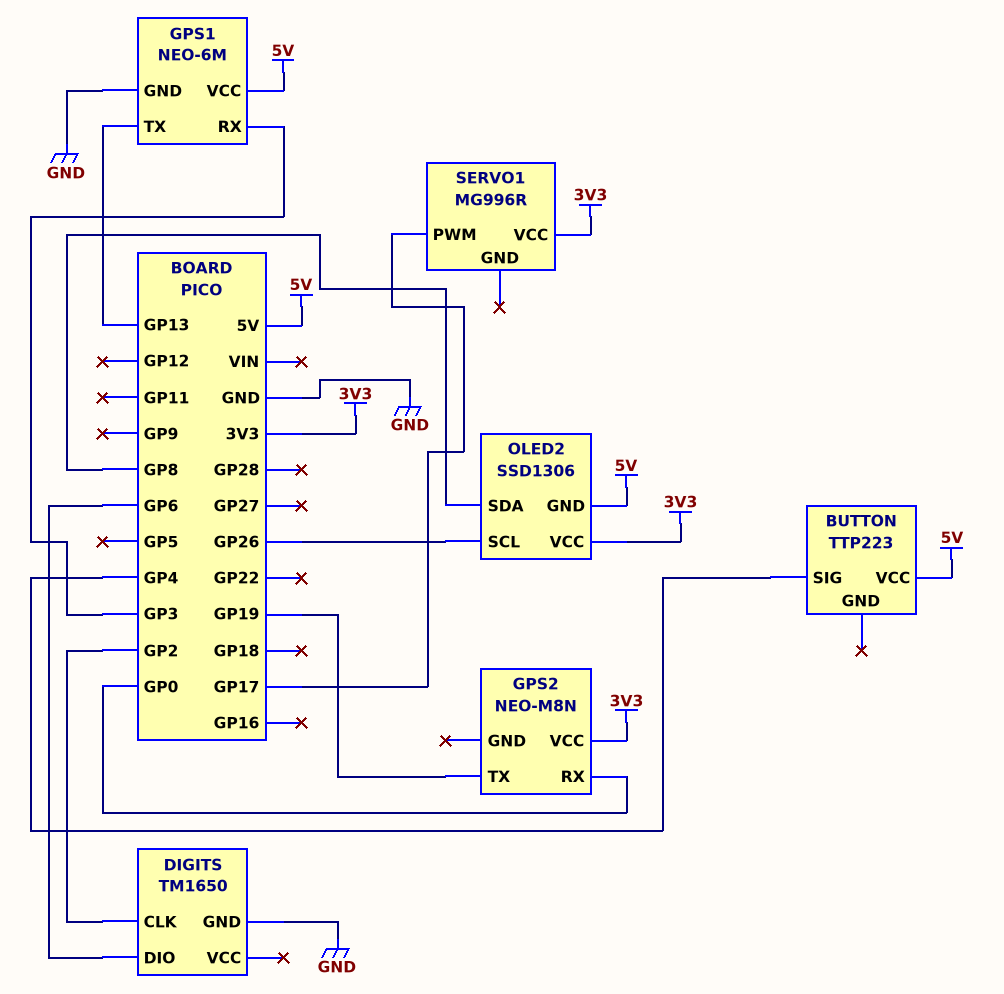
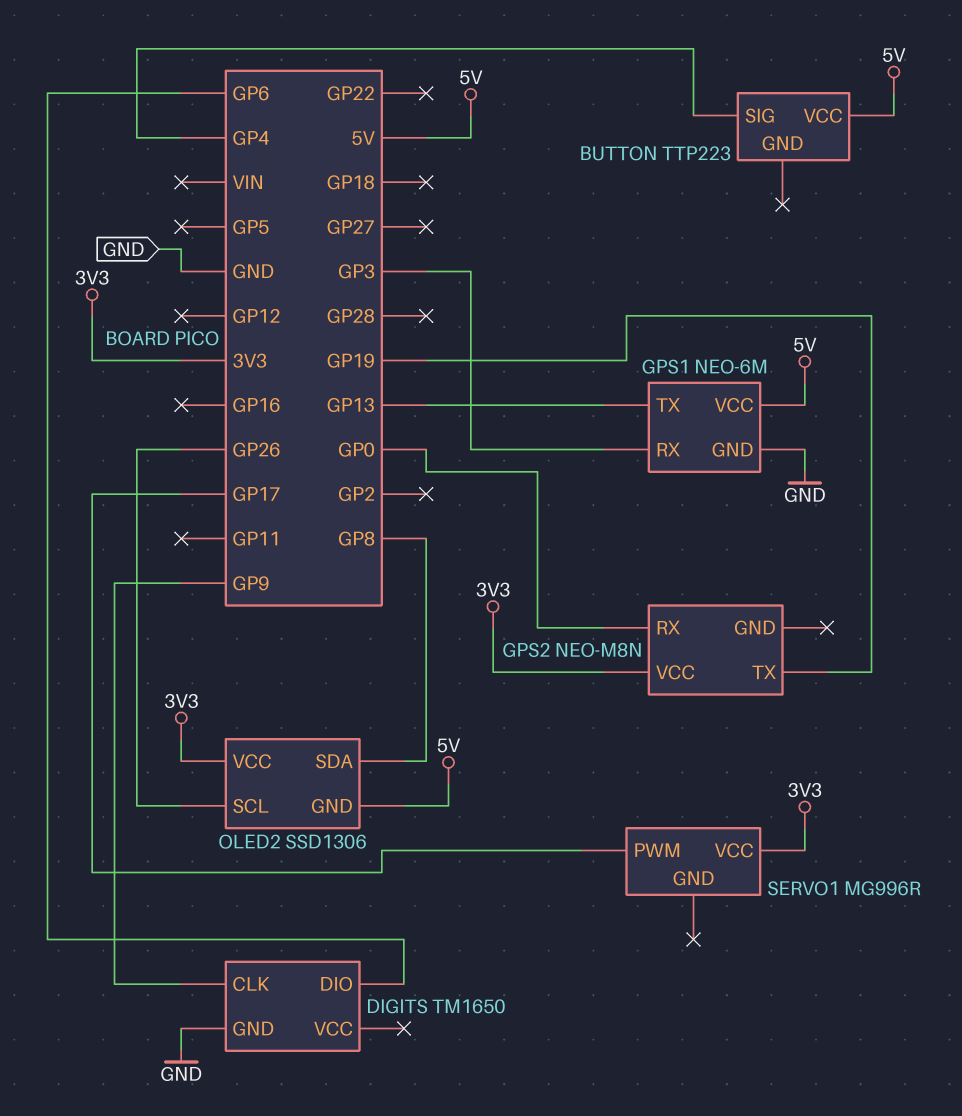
DIGITS pin CLK: GP2 -> GP9

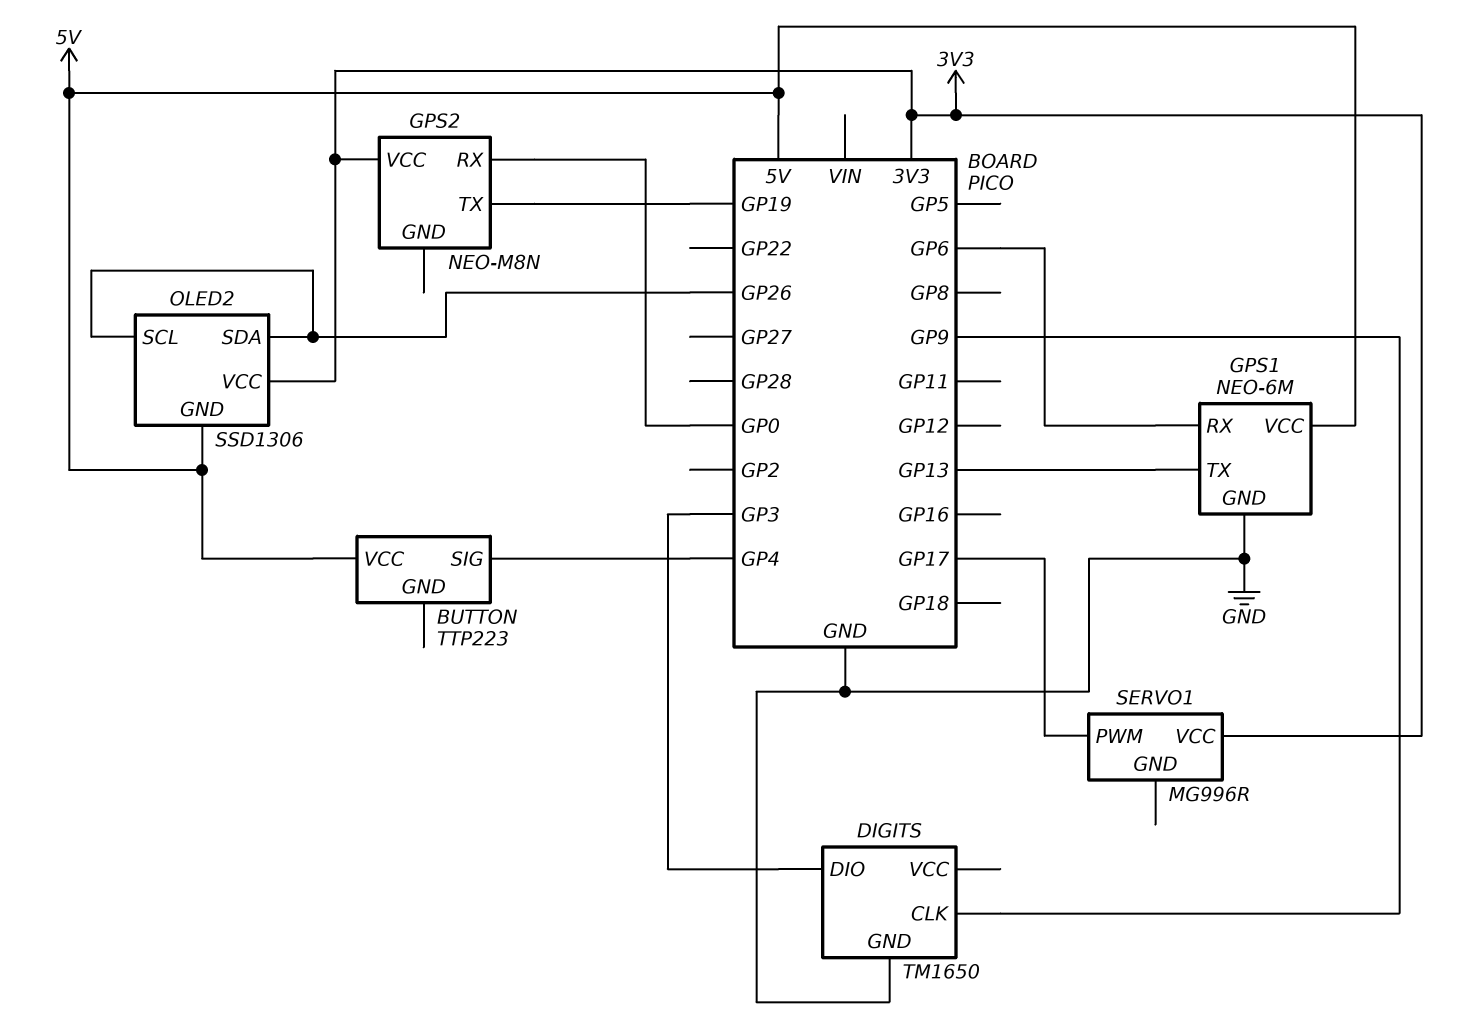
DIGITS pin DIO: GP6 -> GP3
GPS1 pin RX: GP3 -> GP6
OLED2 pin SDA: GP8 -> GP26

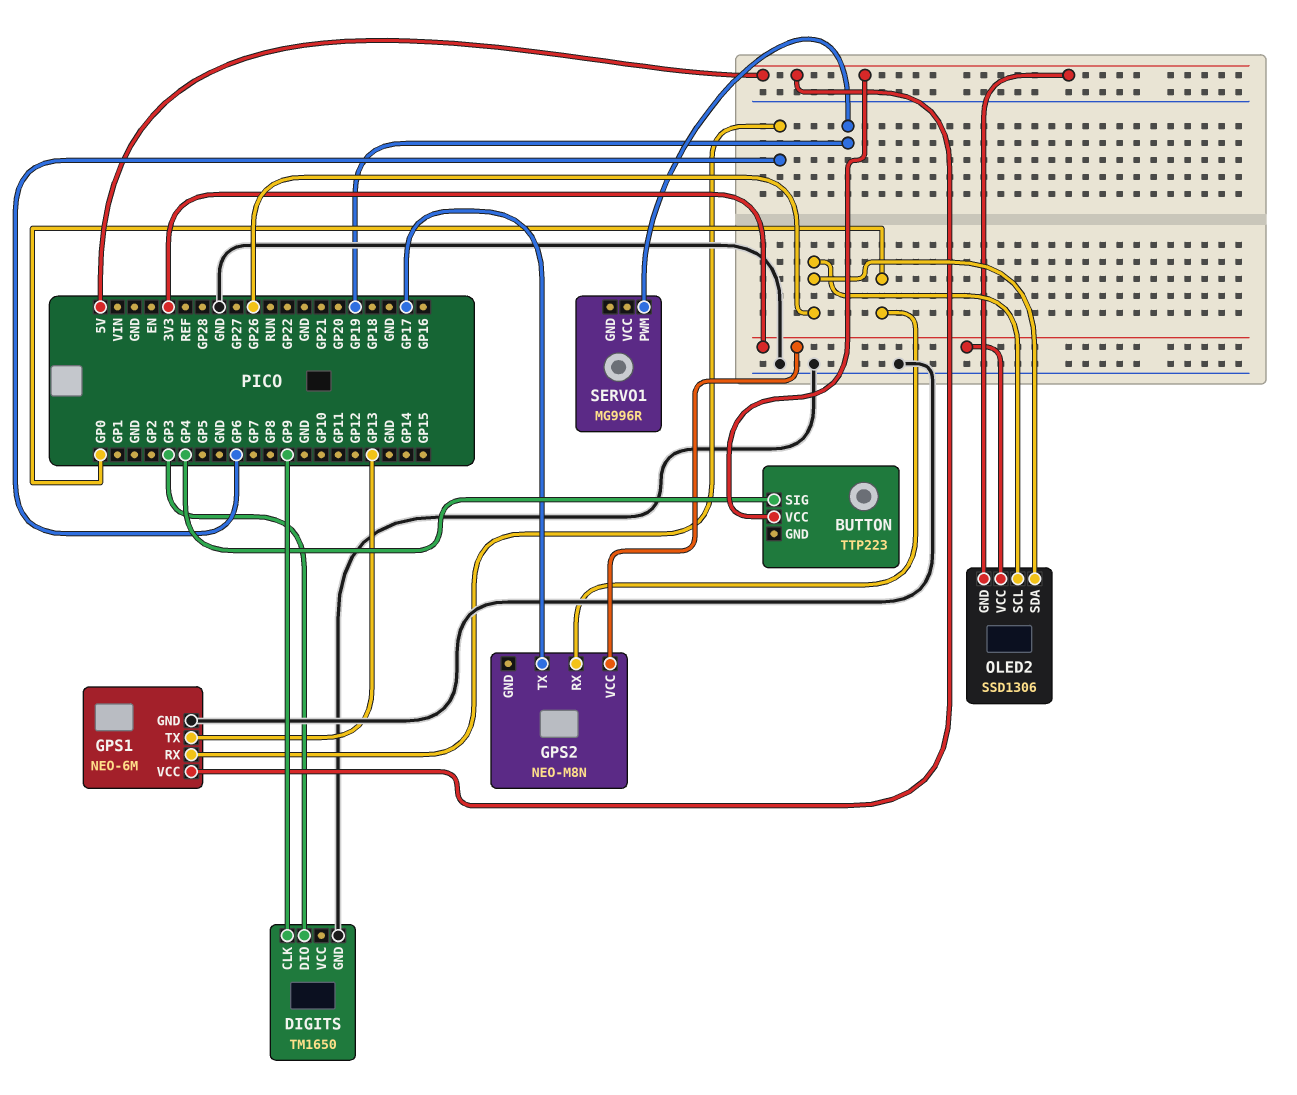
GPS2 pin TX: GP19 -> GP17
SERVO1 pin PWM: GP17 -> GP19
SERVO1 pin VCC: 3V3 -> none

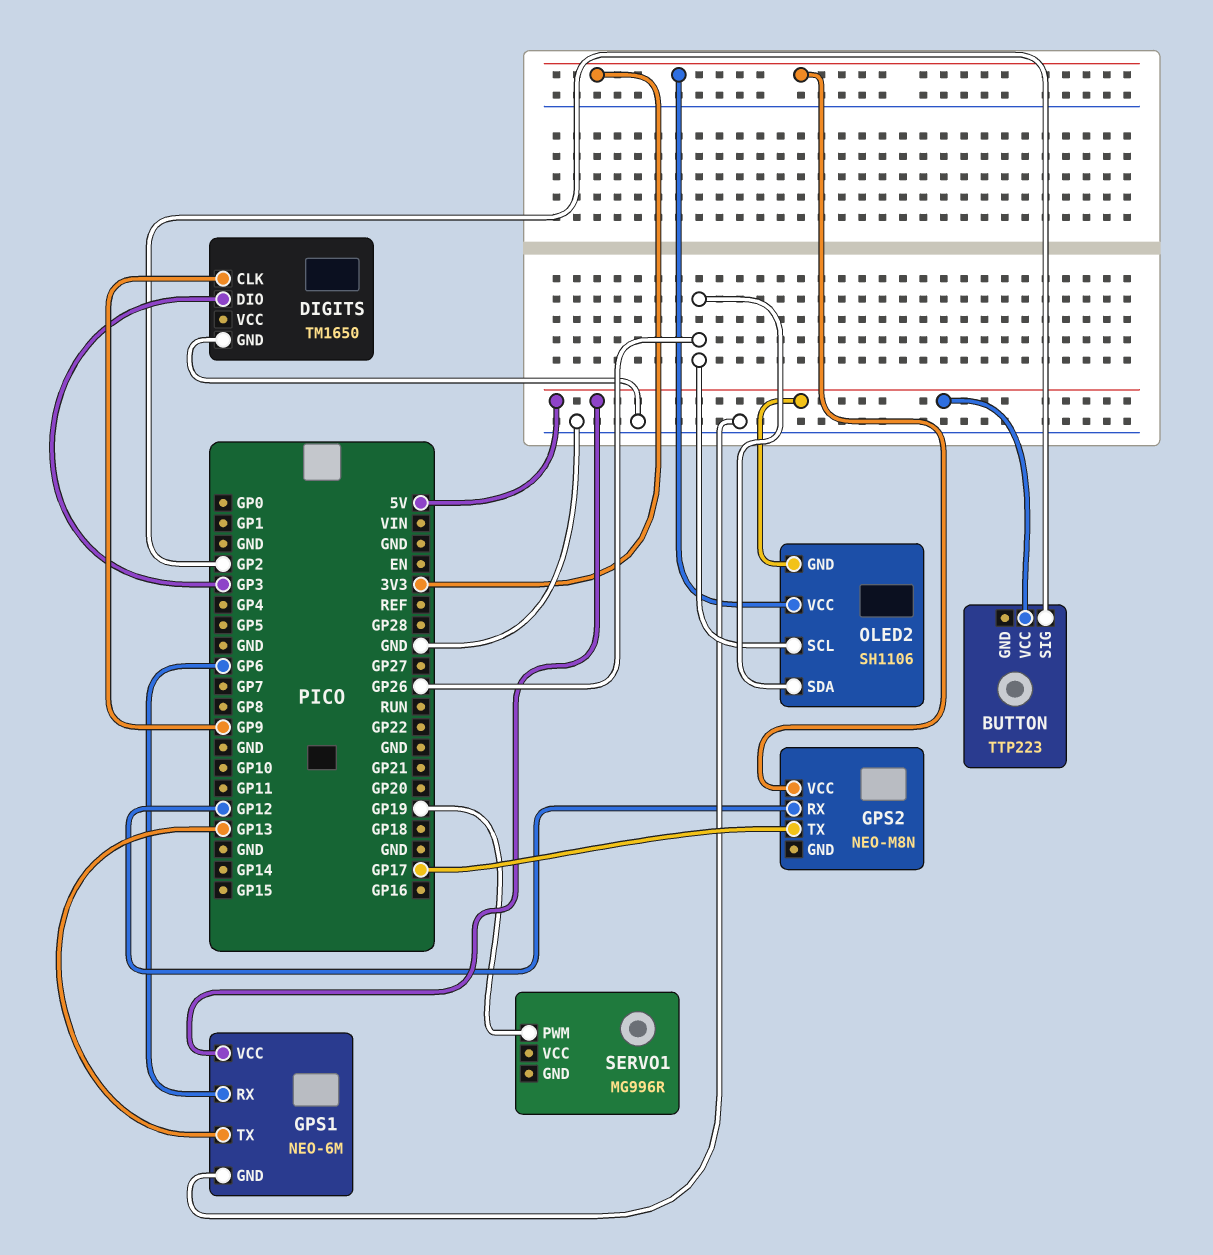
BUTTON pin SIG: GP4 -> GP2
GPS2 pin RX: GP0 -> GP12
OLED2: SSD1306 -> SH1106

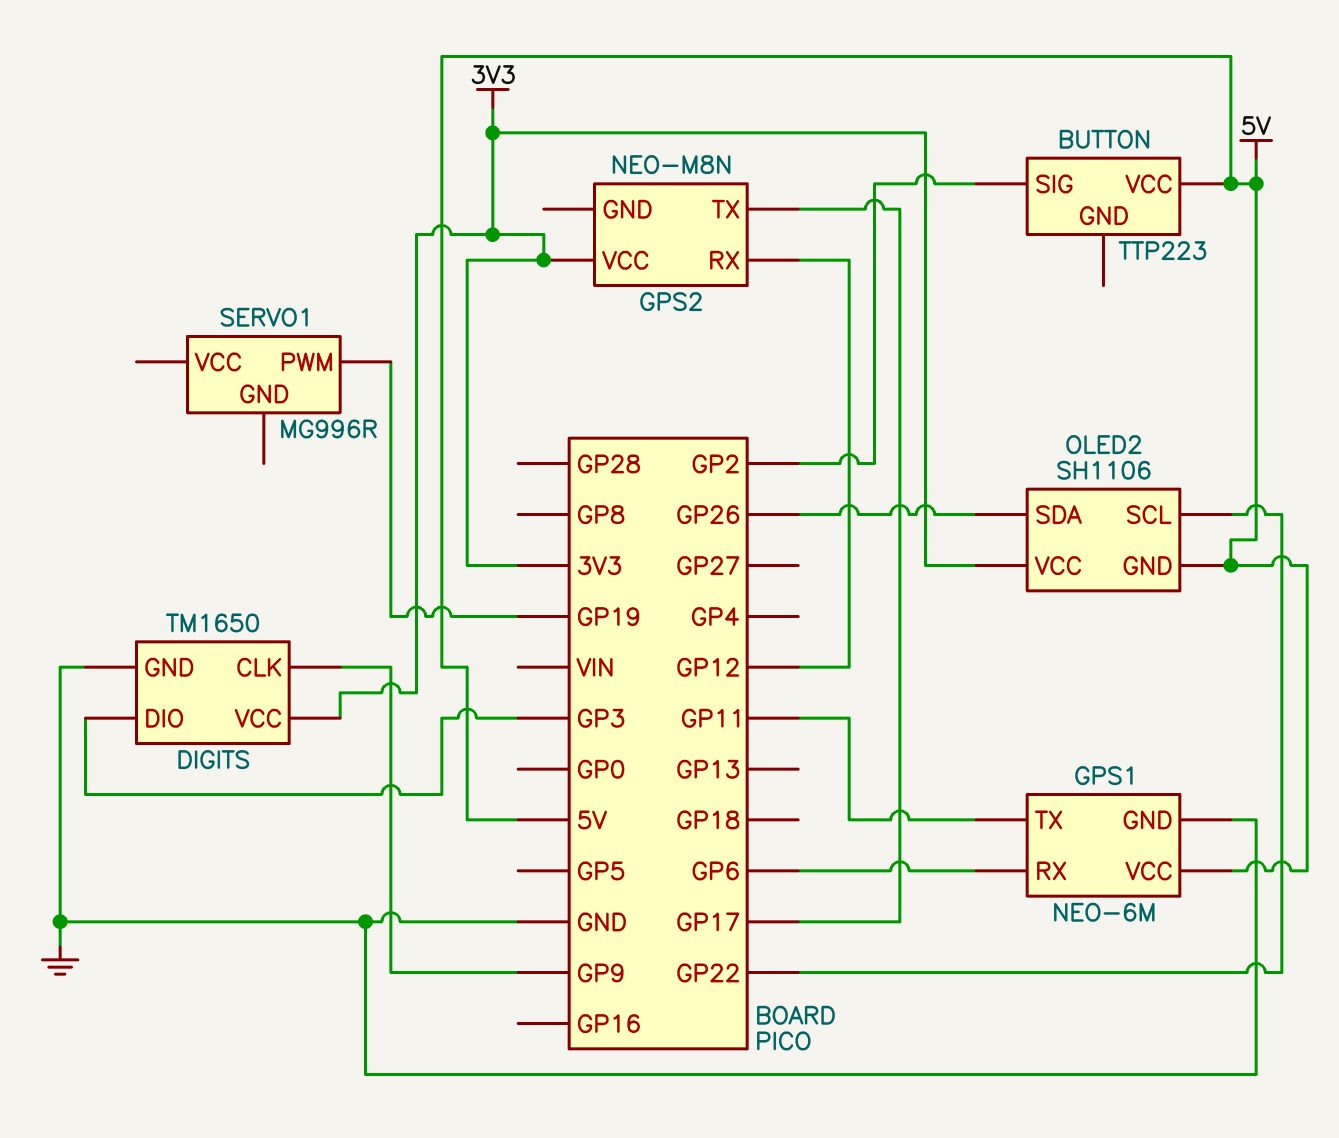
DIGITS pin VCC: none -> 3V3
GPS1 pin TX: GP13 -> GP11
OLED2 pin SCL: GP26 -> GP22

